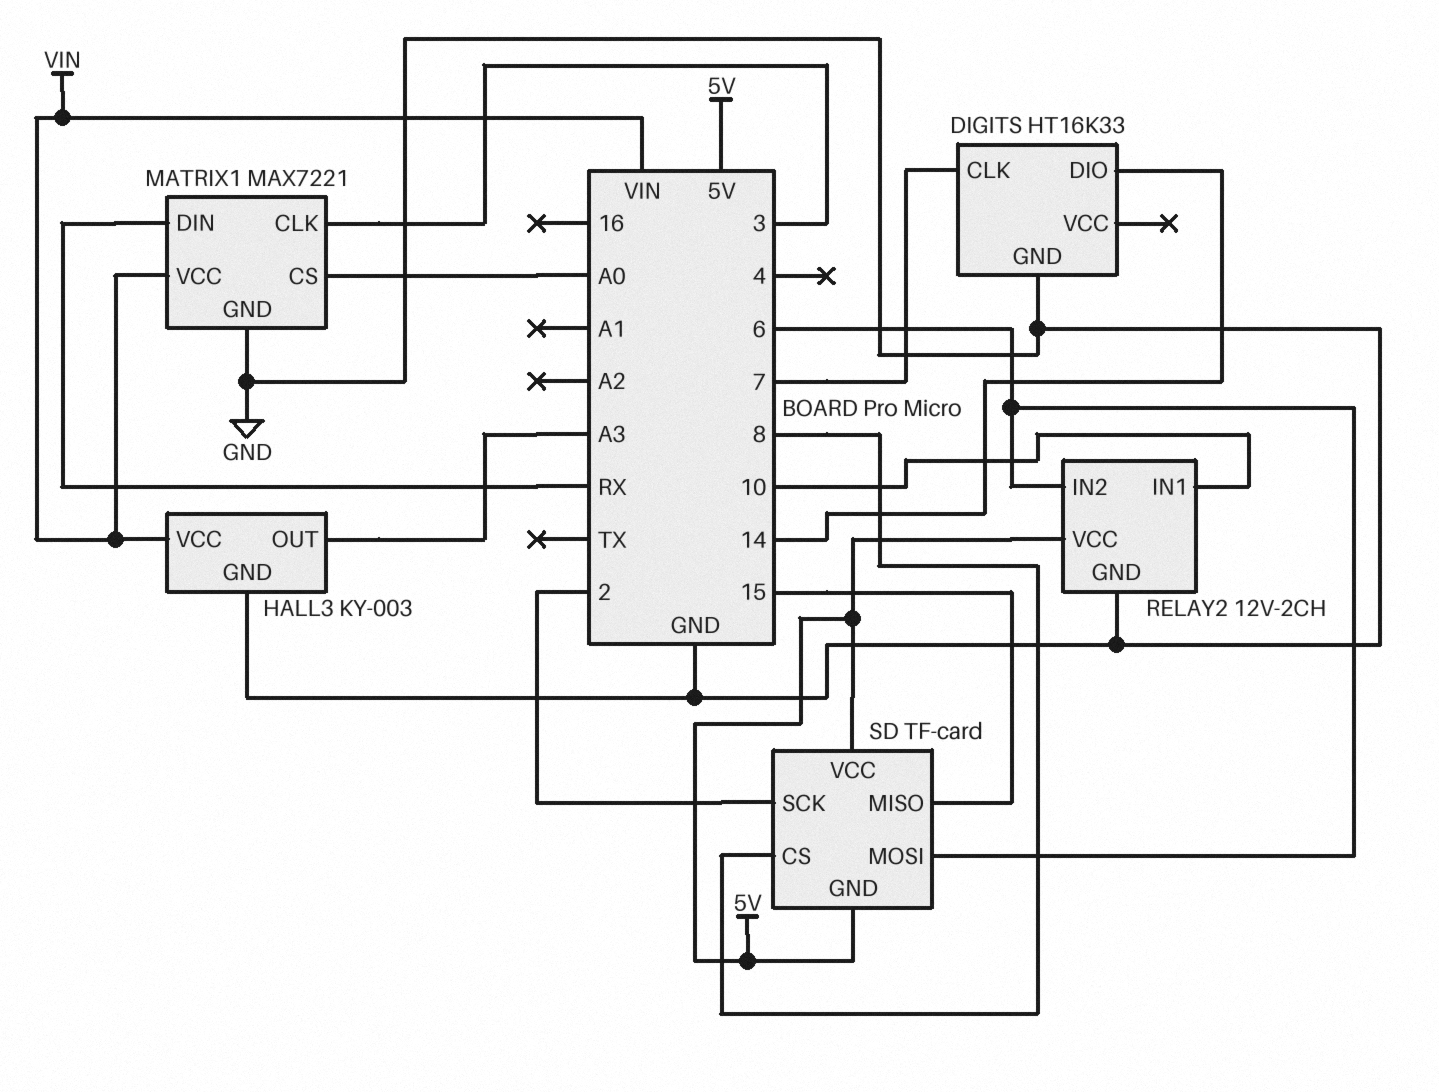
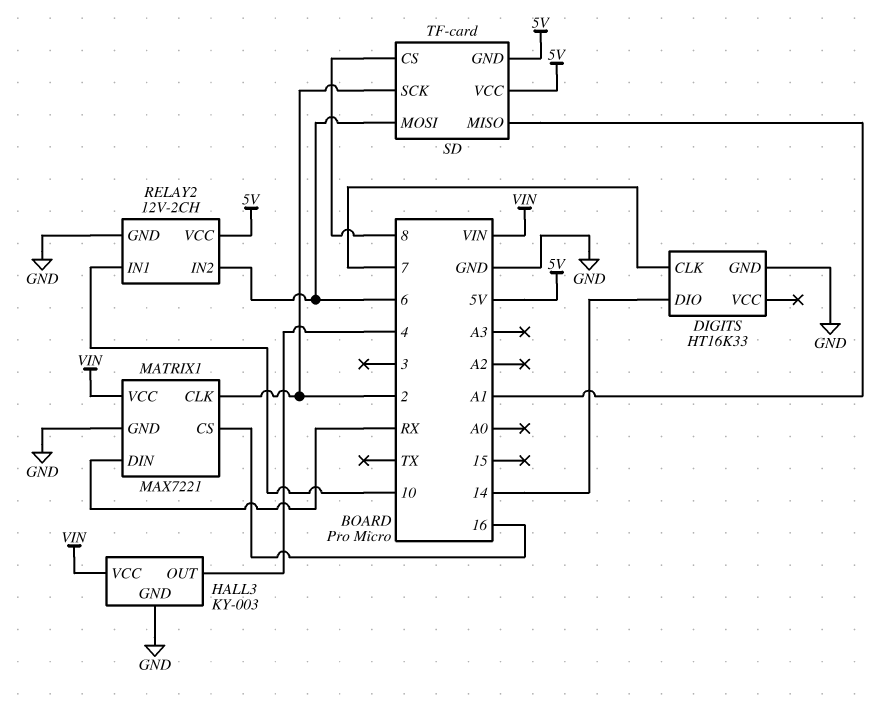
HALL3 pin OUT: A3 -> 4
MATRIX1 pin CLK: 3 -> 2
MATRIX1 pin CS: A0 -> 16
SD pin MISO: 15 -> A1

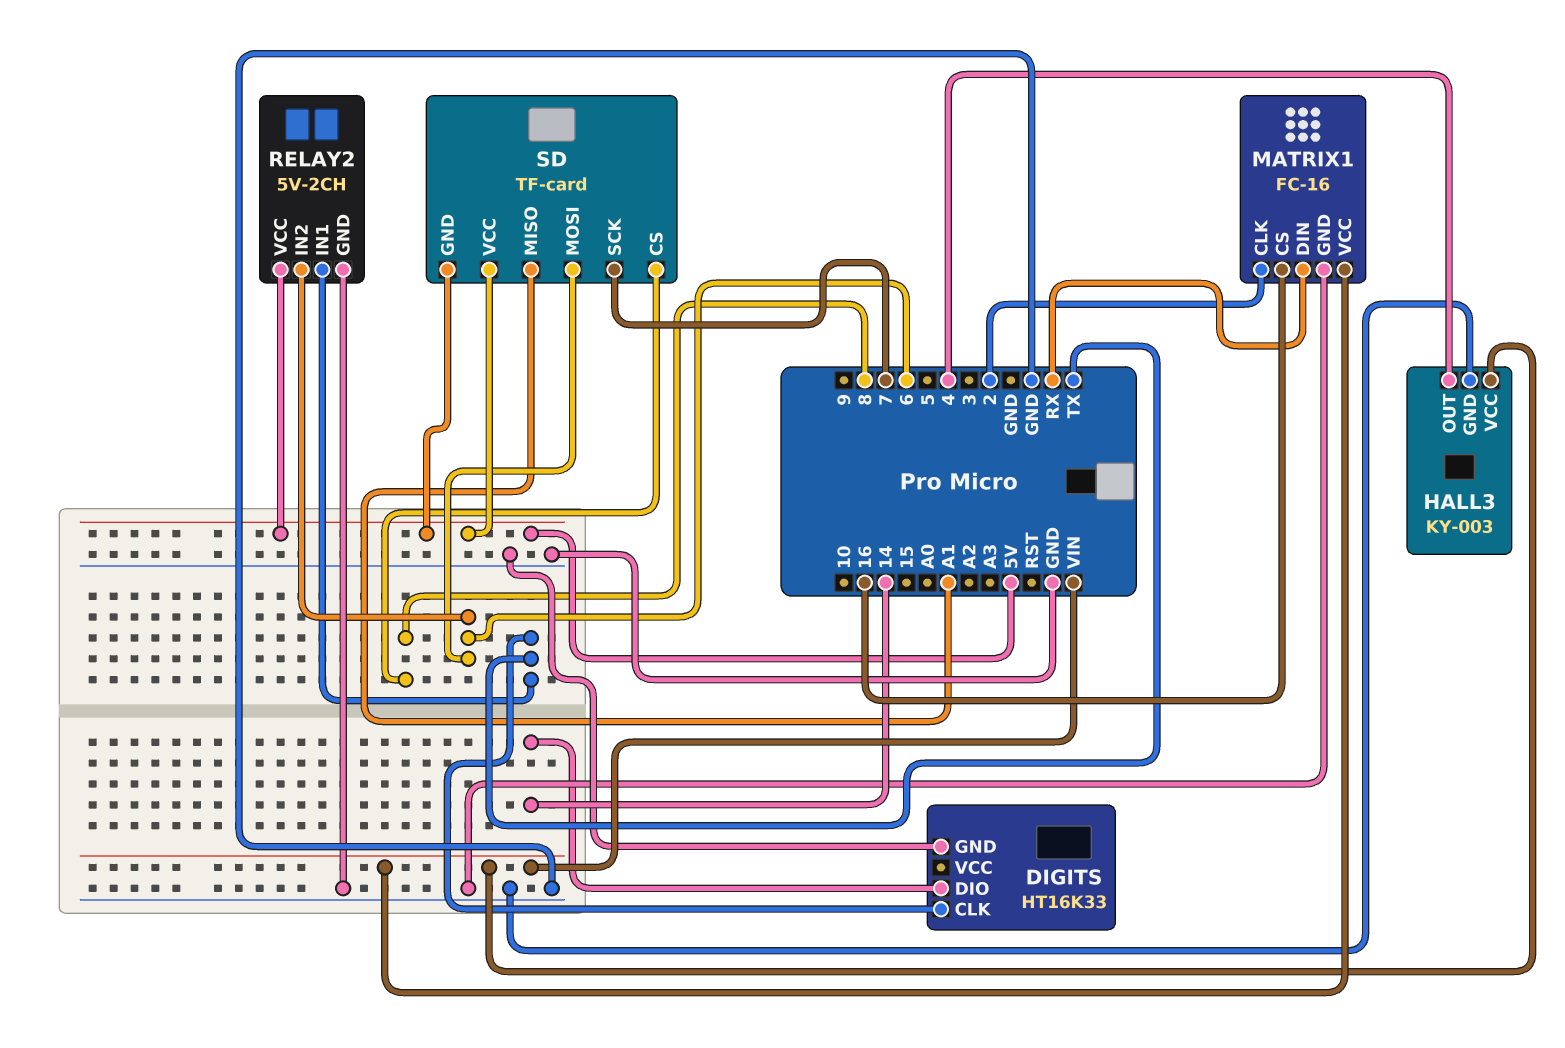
DIGITS pin CLK: 7 -> TX
MATRIX1: MAX7221 -> FC-16
RELAY2: 12V-2CH -> 5V-2CH
RELAY2 pin IN1: 10 -> TX
SD pin SCK: 2 -> 7

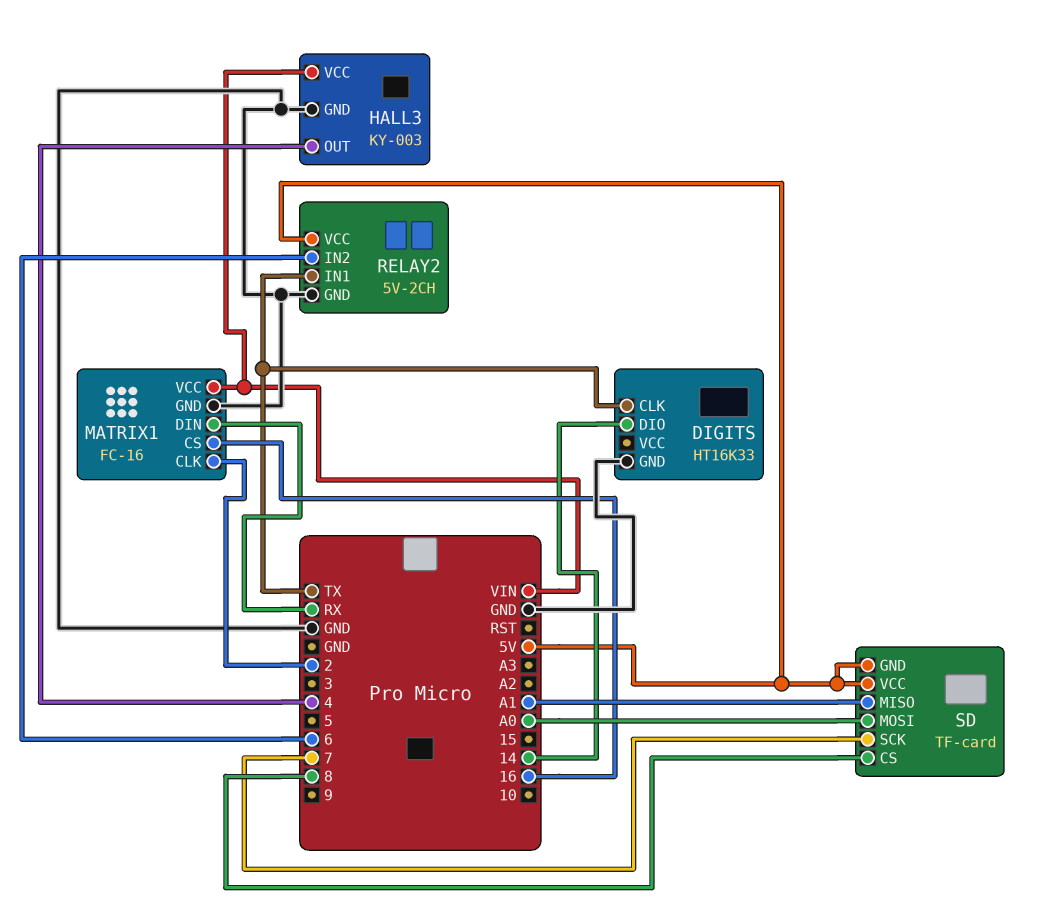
SD pin MOSI: 6 -> A0

